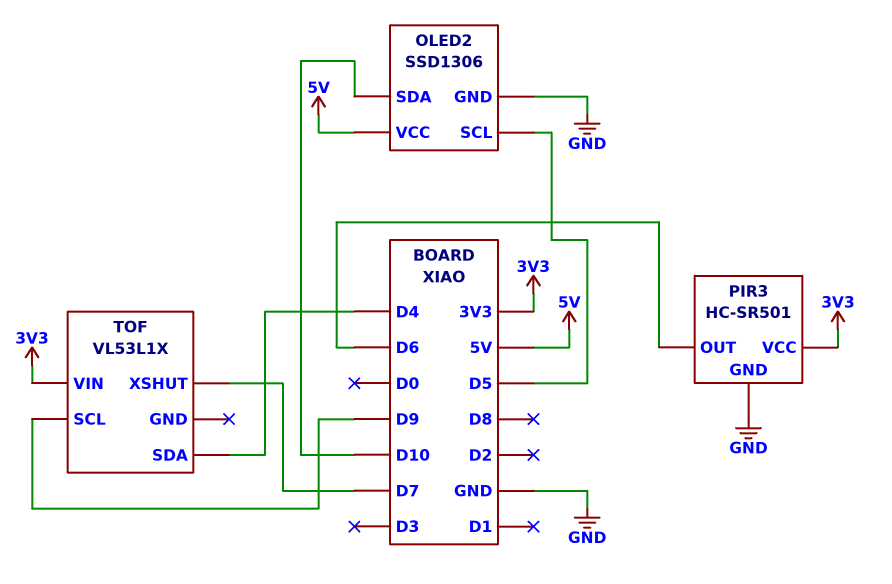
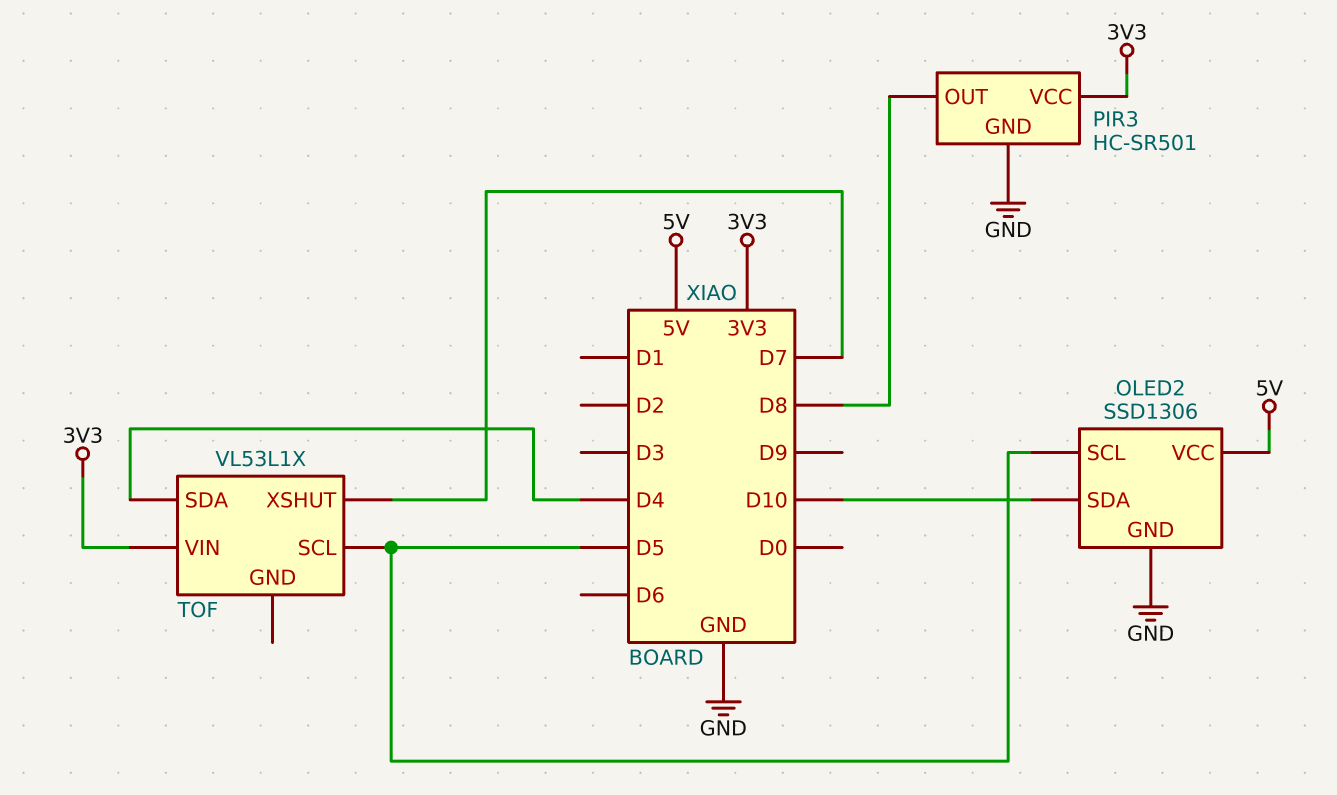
PIR3 pin OUT: D6 -> D8
TOF pin SCL: D9 -> D5

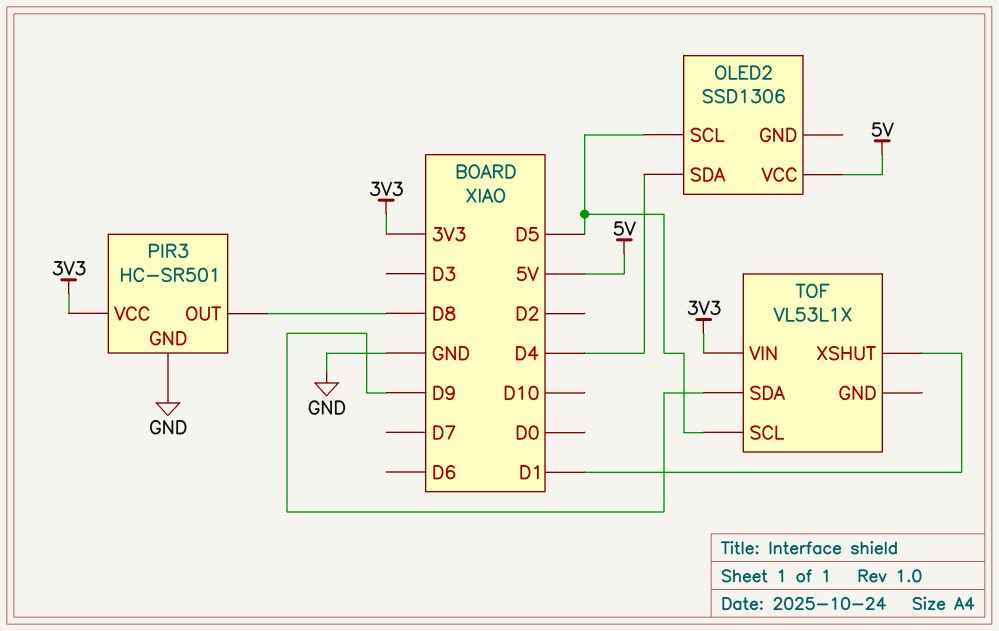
OLED2 pin GND: GND -> none
OLED2 pin SDA: D10 -> D4
TOF pin SDA: D4 -> D9
TOF pin XSHUT: D7 -> D1

